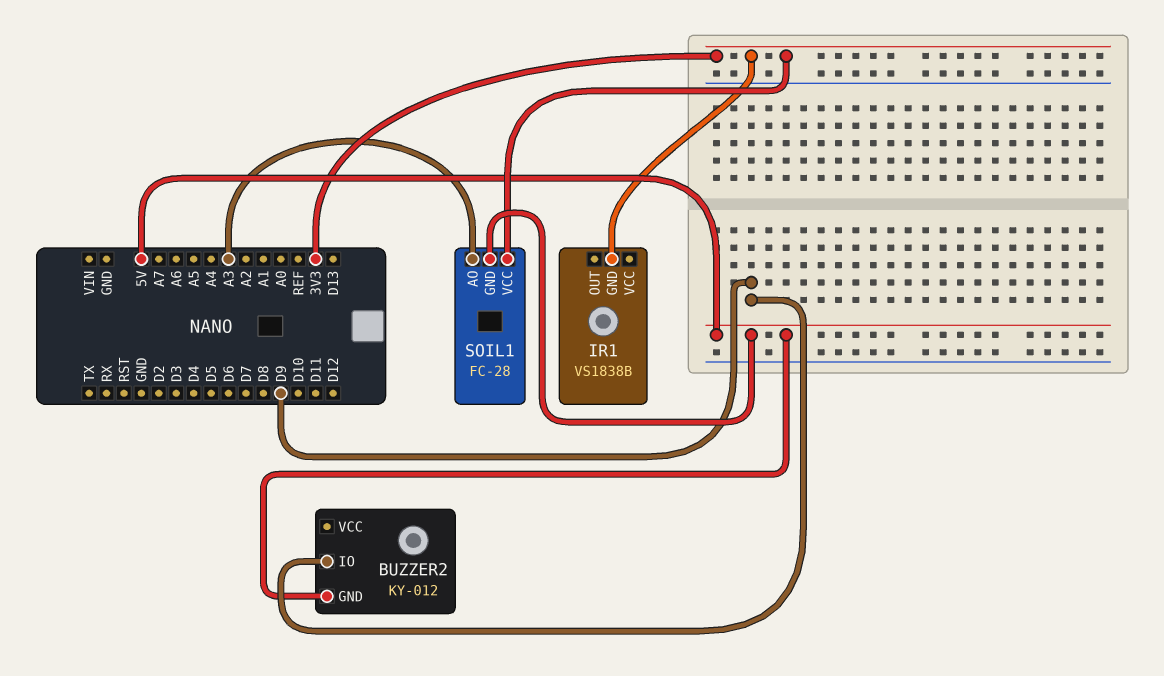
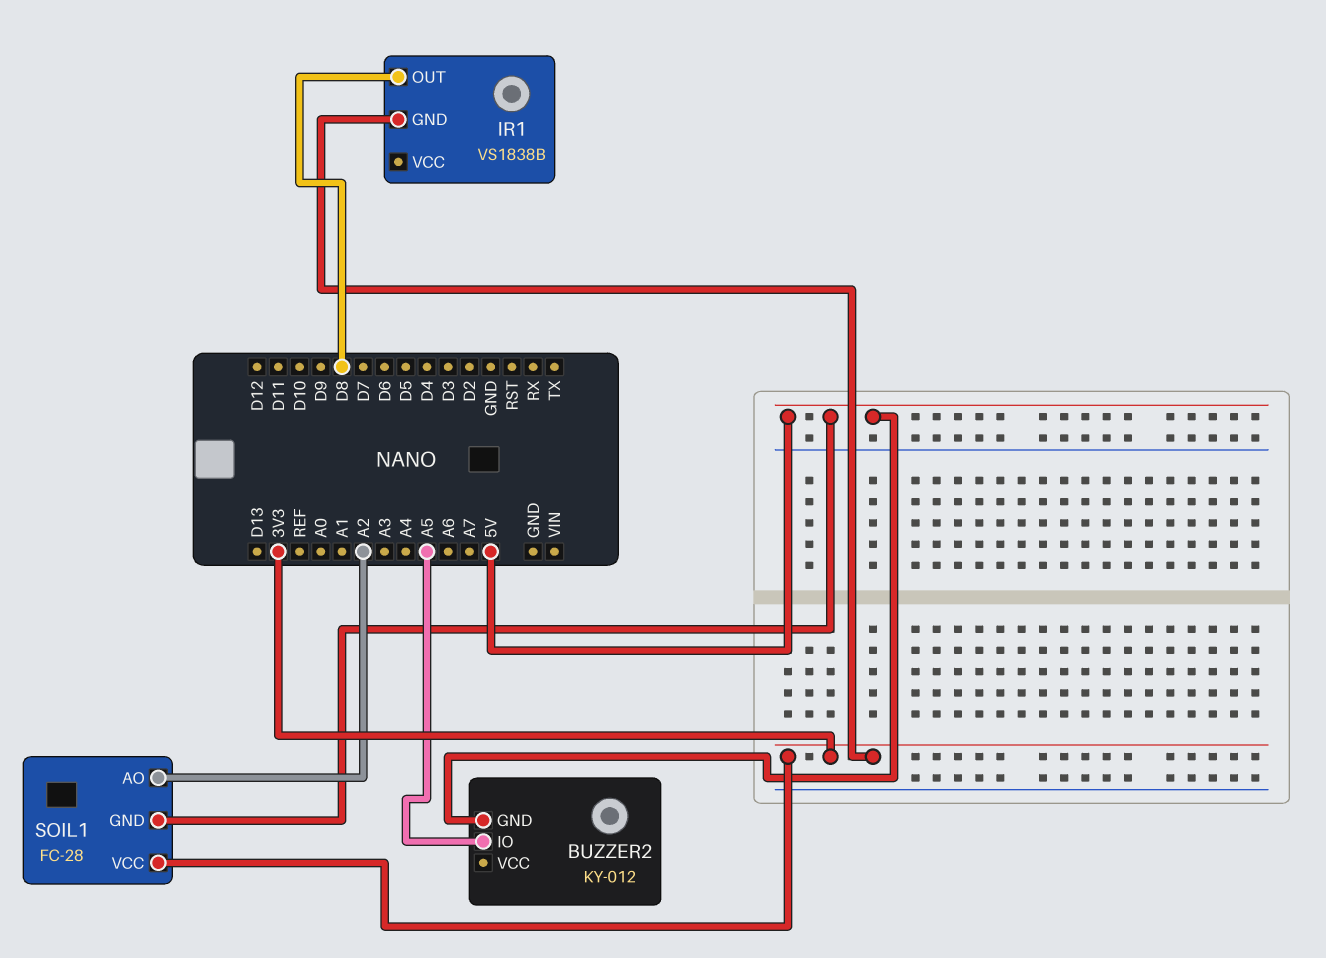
BUZZER2 pin IO: D9 -> A5
IR1 pin OUT: none -> D8
SOIL1 pin AO: A3 -> A2

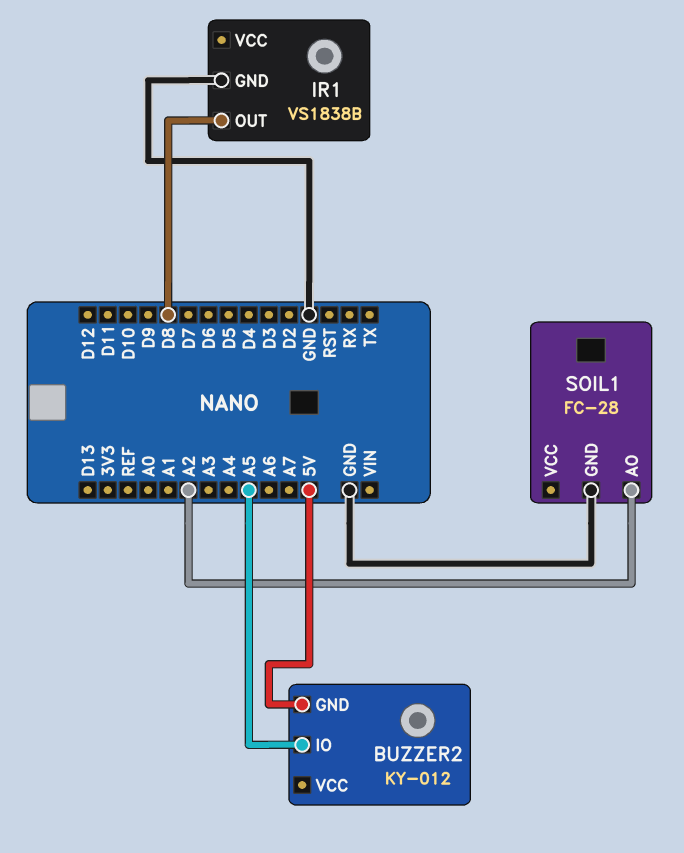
IR1 pin GND: 3V3 -> GND
SOIL1 pin GND: 5V -> GND
SOIL1 pin VCC: 3V3 -> none

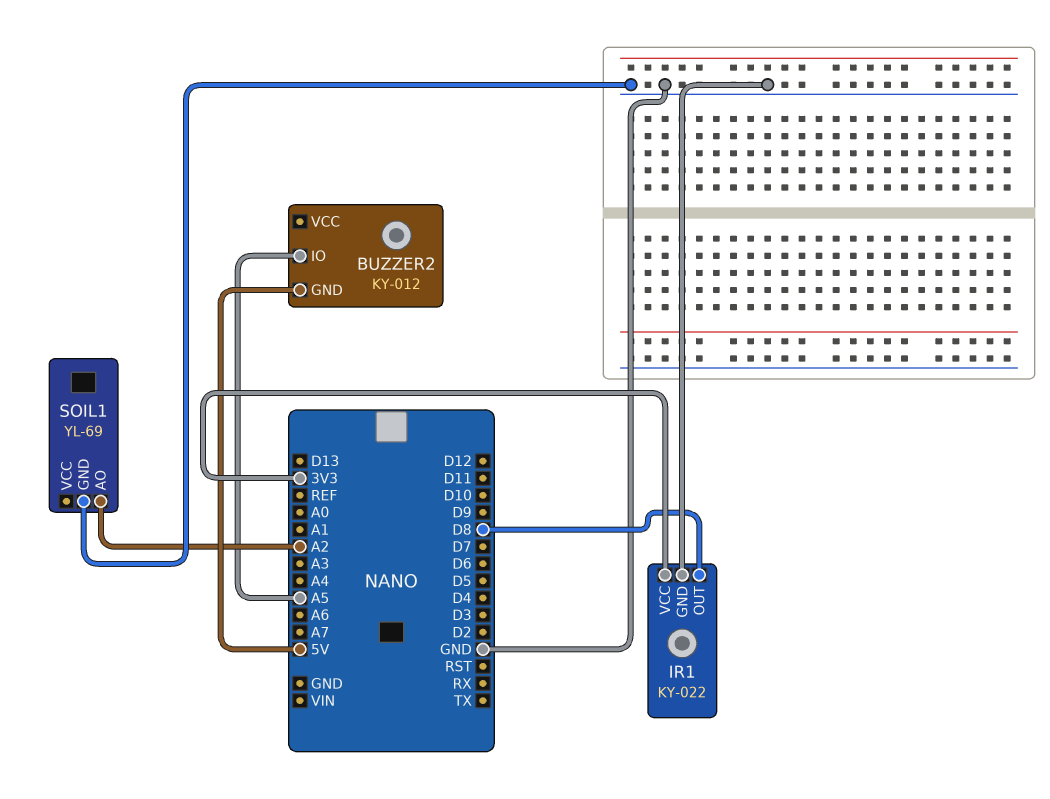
IR1: VS1838B -> KY-022
IR1 pin VCC: none -> 3V3
SOIL1: FC-28 -> YL-69

